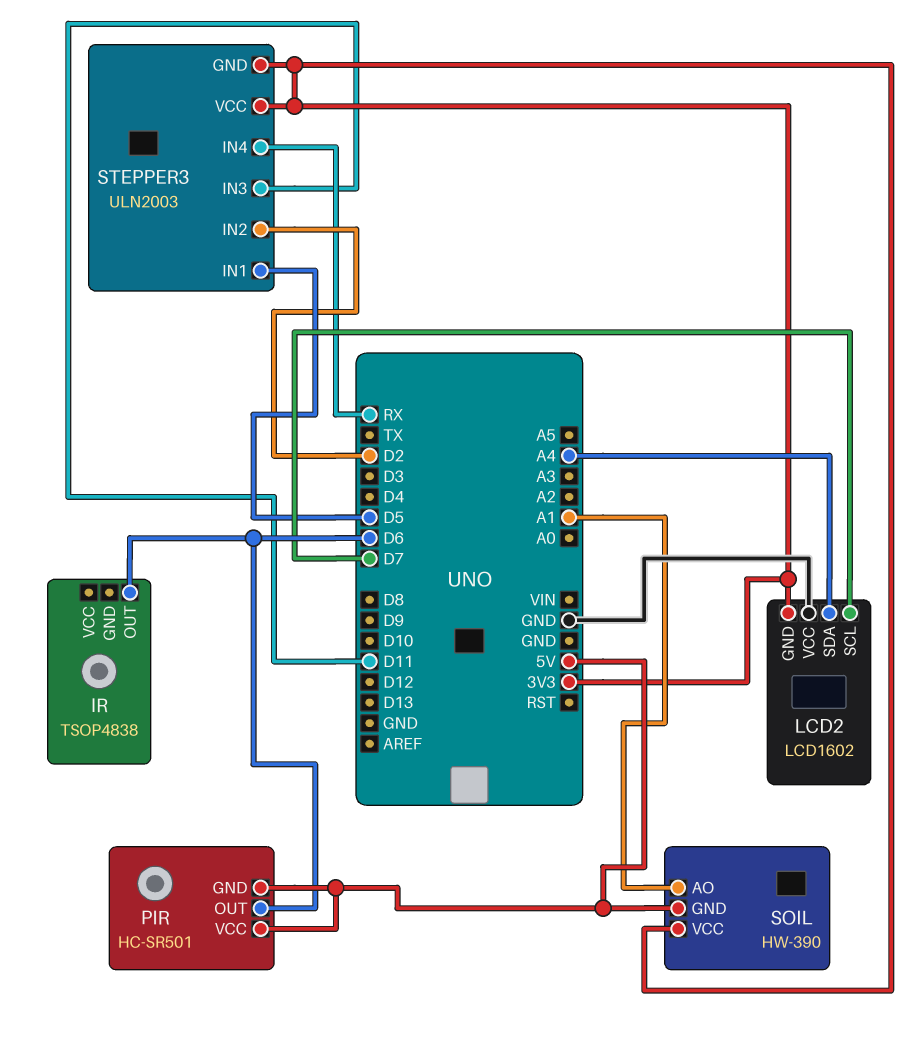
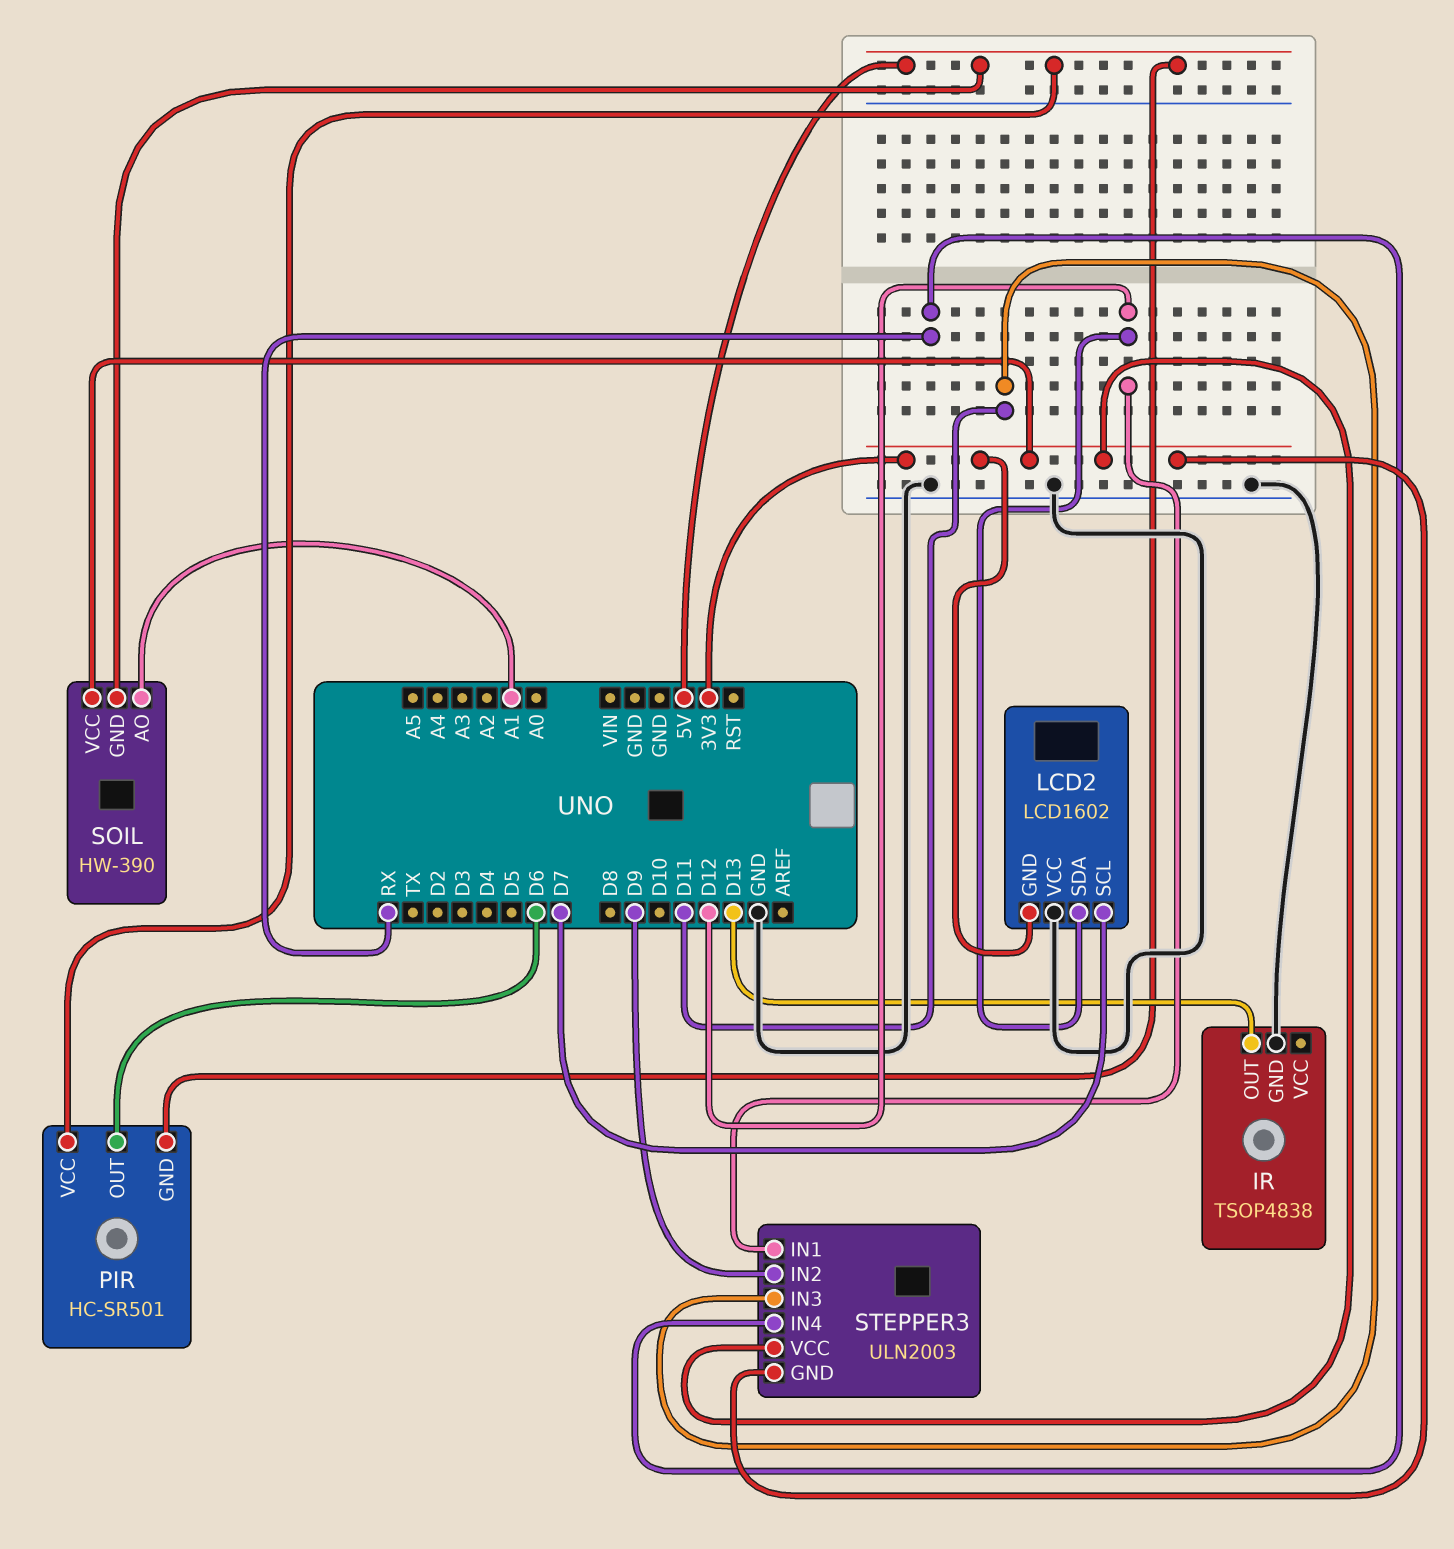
IR pin GND: none -> GND
IR pin OUT: D6 -> D13
LCD2 pin SDA: A4 -> D12
STEPPER3 pin IN1: D5 -> D12
STEPPER3 pin IN2: D2 -> D9

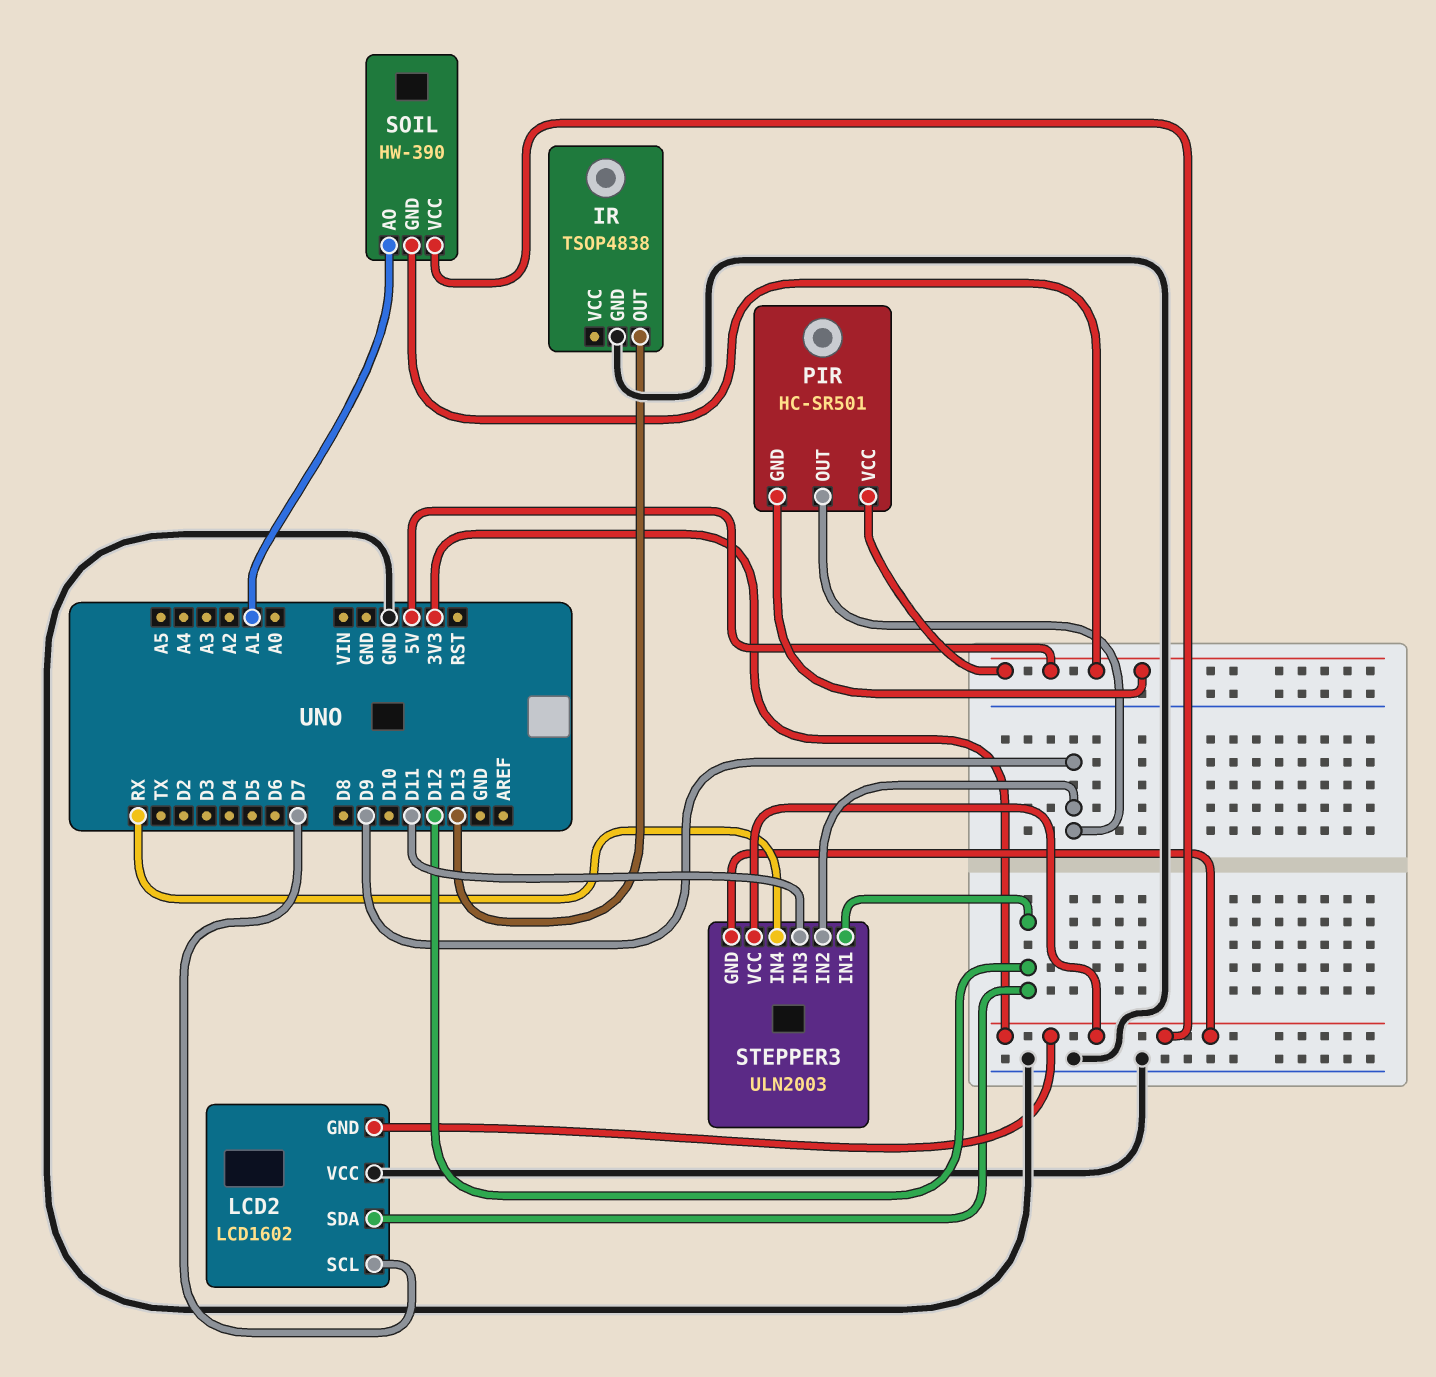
PIR pin OUT: D6 -> D9

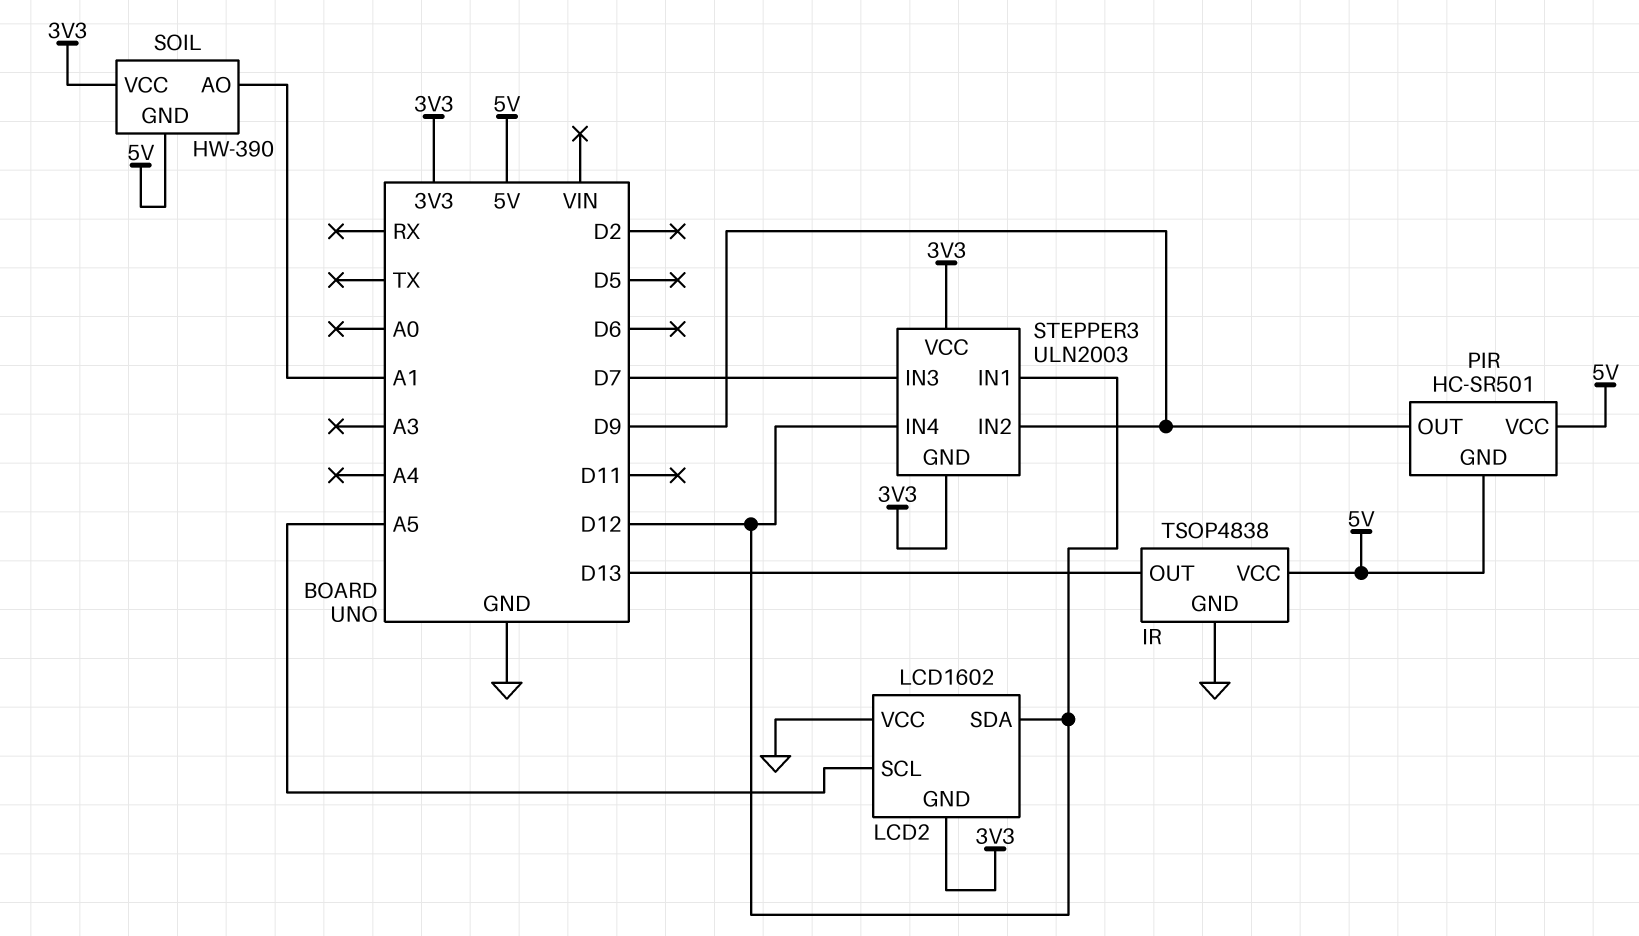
IR pin VCC: none -> 5V
LCD2 pin SCL: D7 -> A5
STEPPER3 pin IN3: D11 -> D7
STEPPER3 pin IN4: RX -> D12

